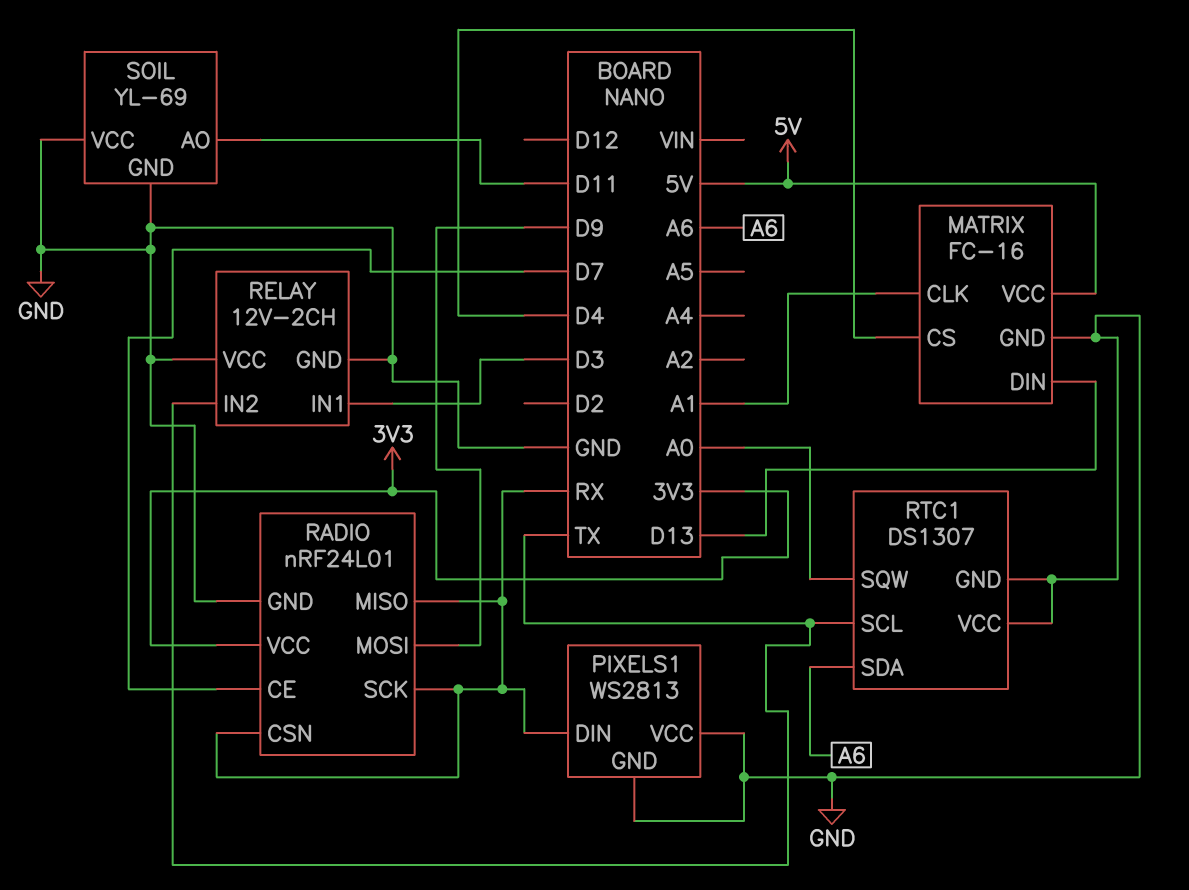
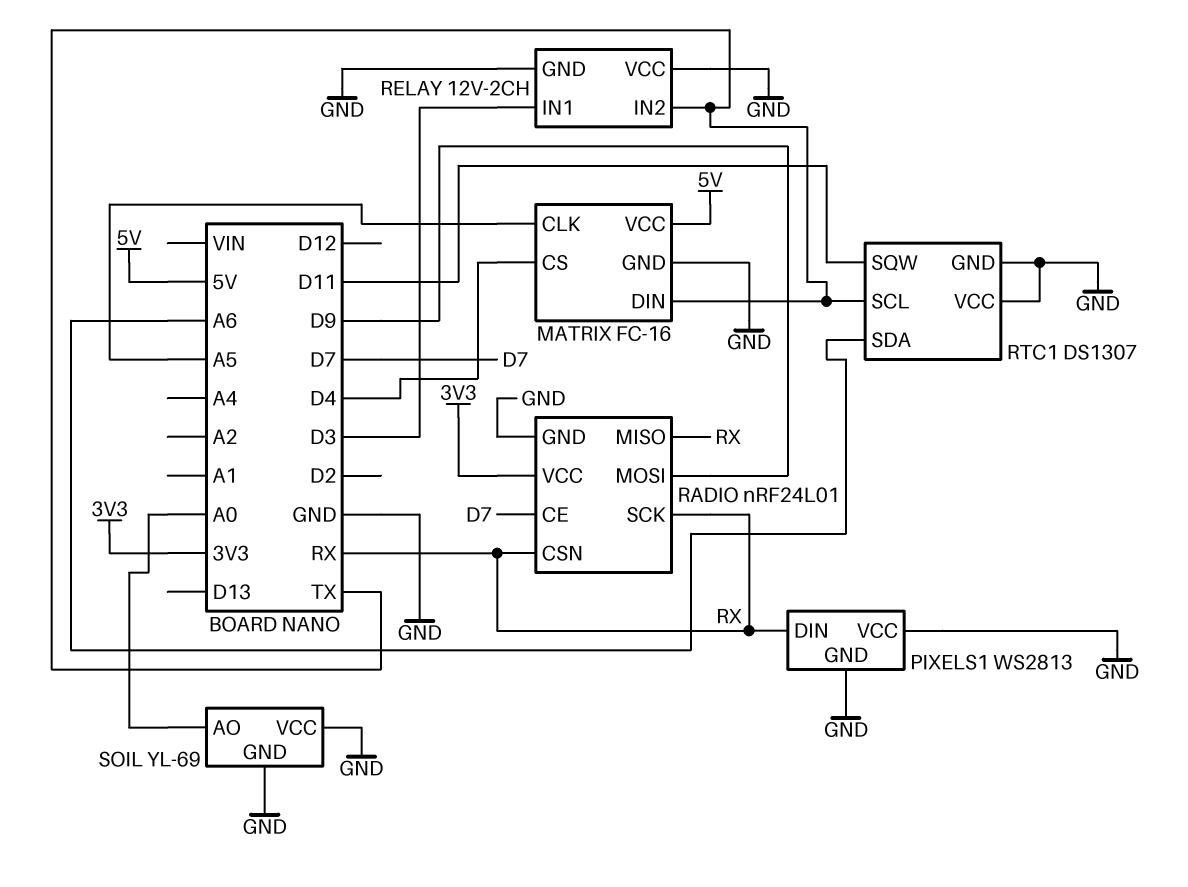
MATRIX pin CLK: A1 -> A5
MATRIX pin DIN: D13 -> TX
RTC1 pin SQW: A0 -> D11
SOIL pin AO: D11 -> A0

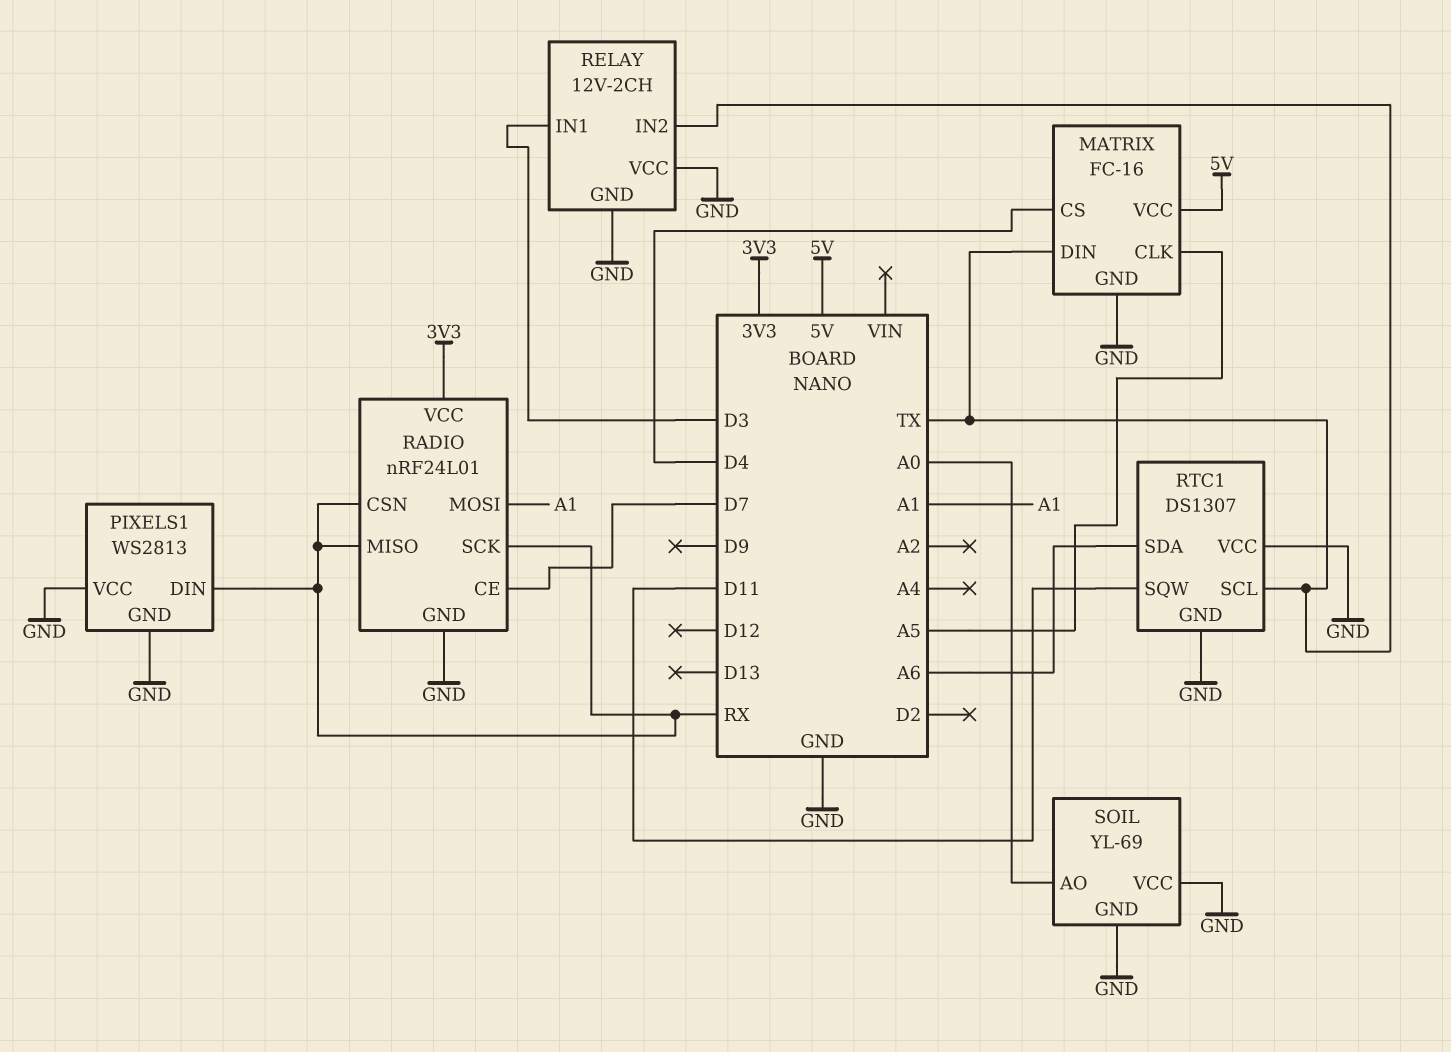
RADIO pin MOSI: D9 -> A1

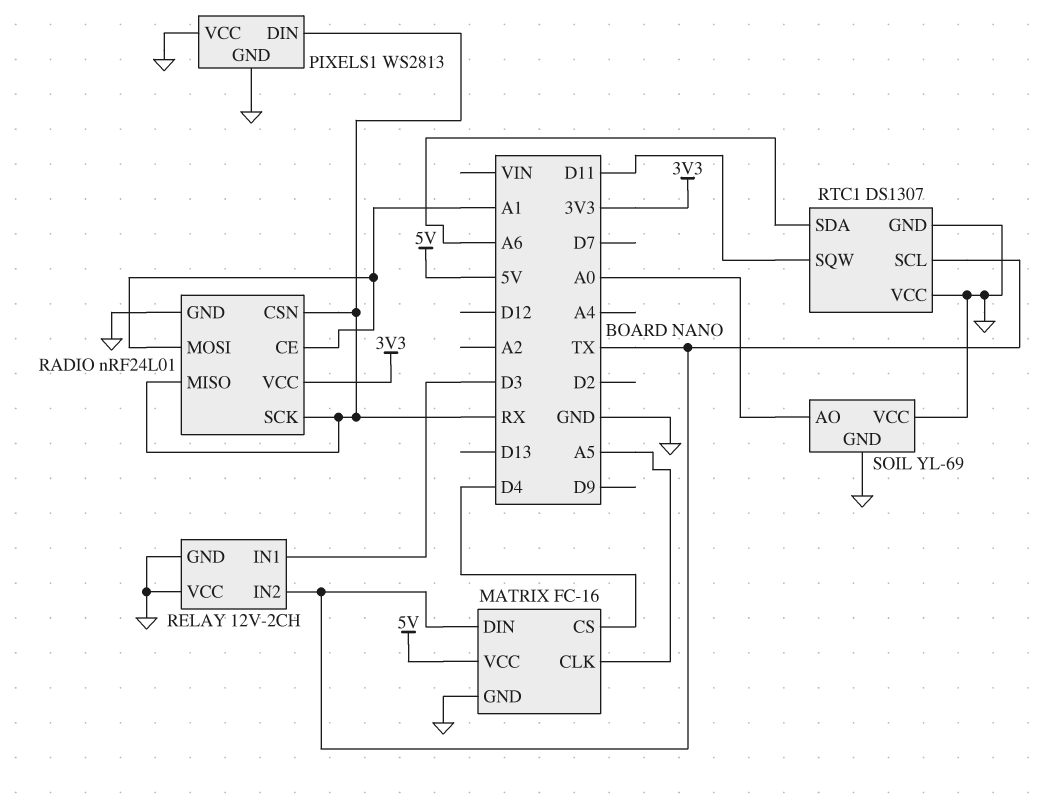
RADIO pin CE: D7 -> A1

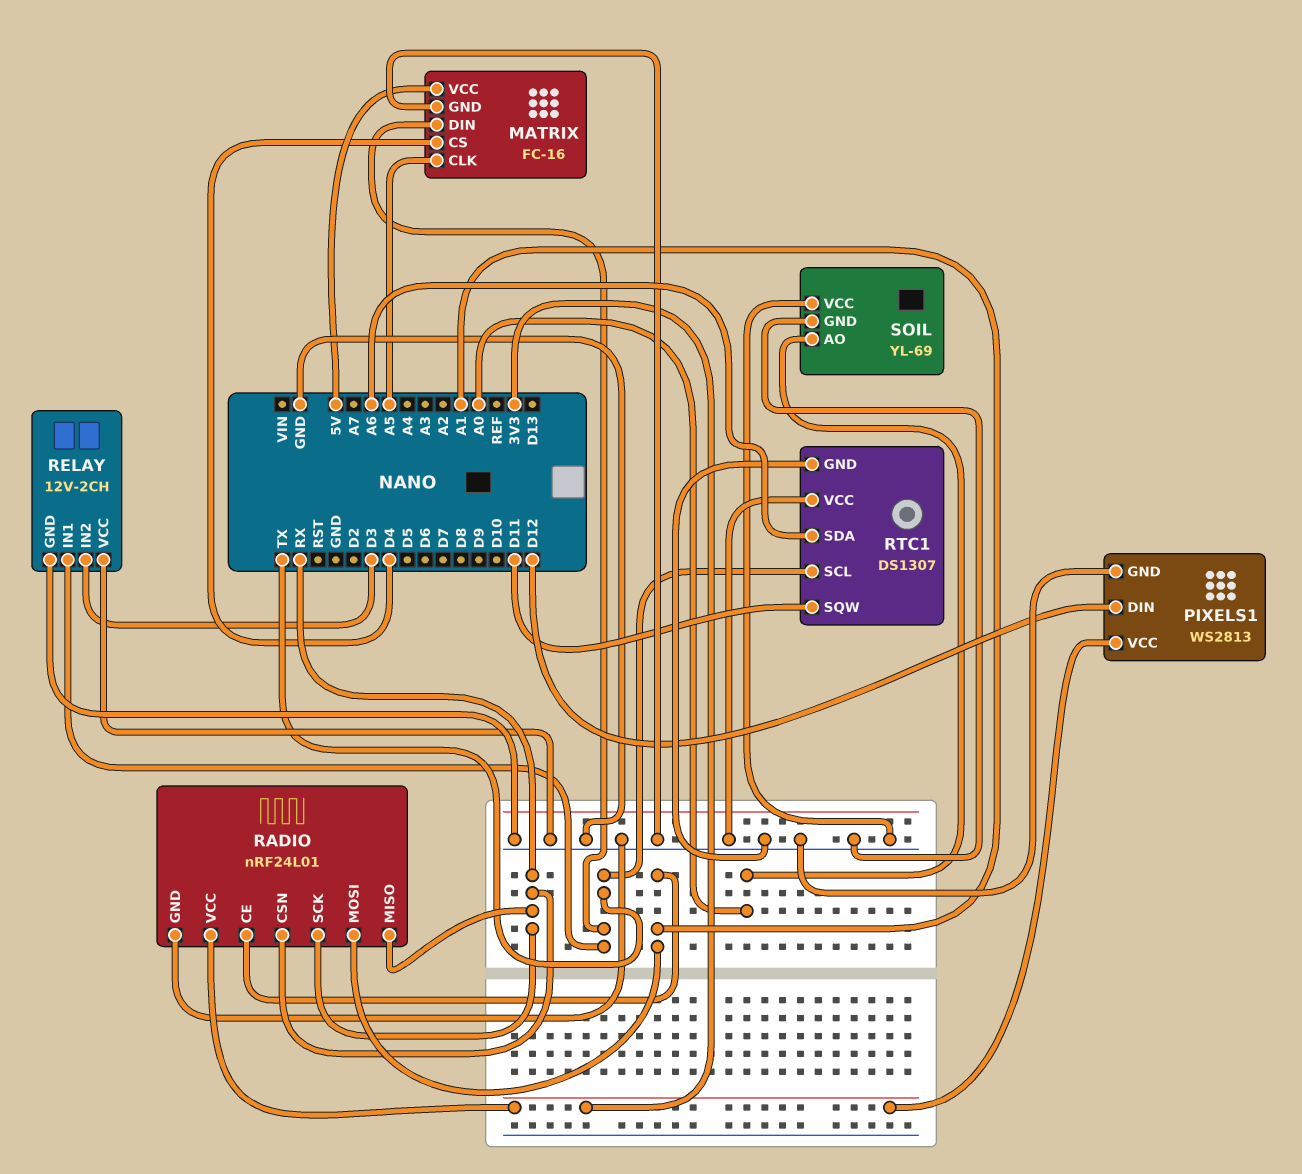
PIXELS1 pin DIN: RX -> D12
PIXELS1 pin VCC: GND -> 3V3
RELAY pin IN1: D3 -> TX
RELAY pin IN2: TX -> D3

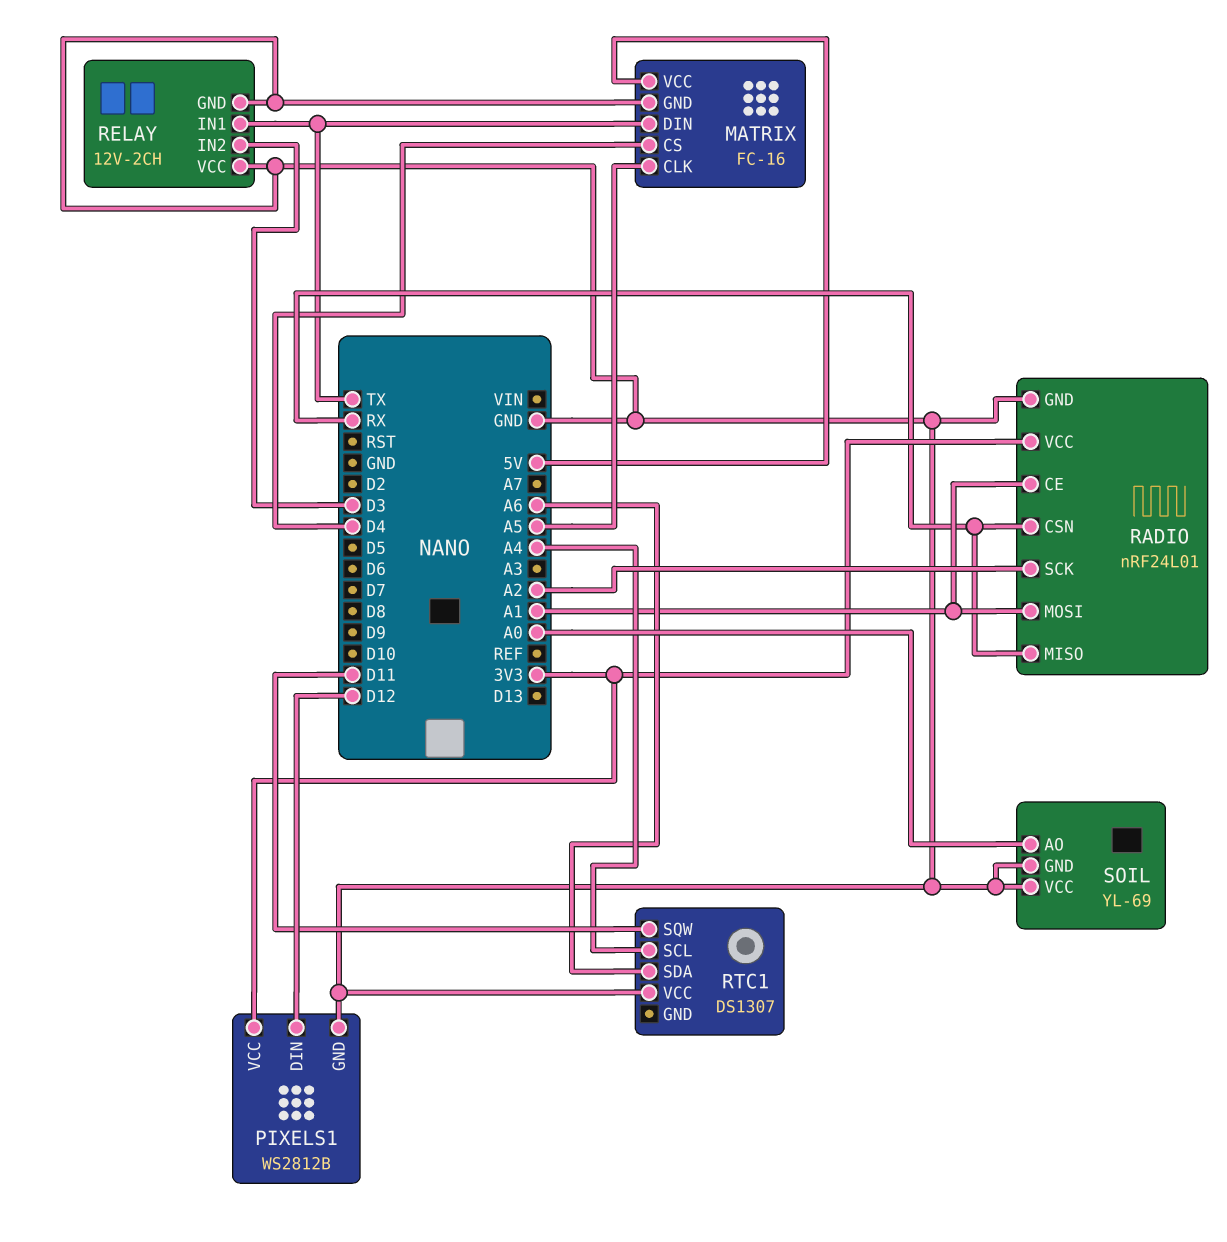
PIXELS1: WS2813 -> WS2812B
RADIO pin SCK: RX -> A2
RTC1 pin GND: GND -> none
RTC1 pin SCL: TX -> A4

